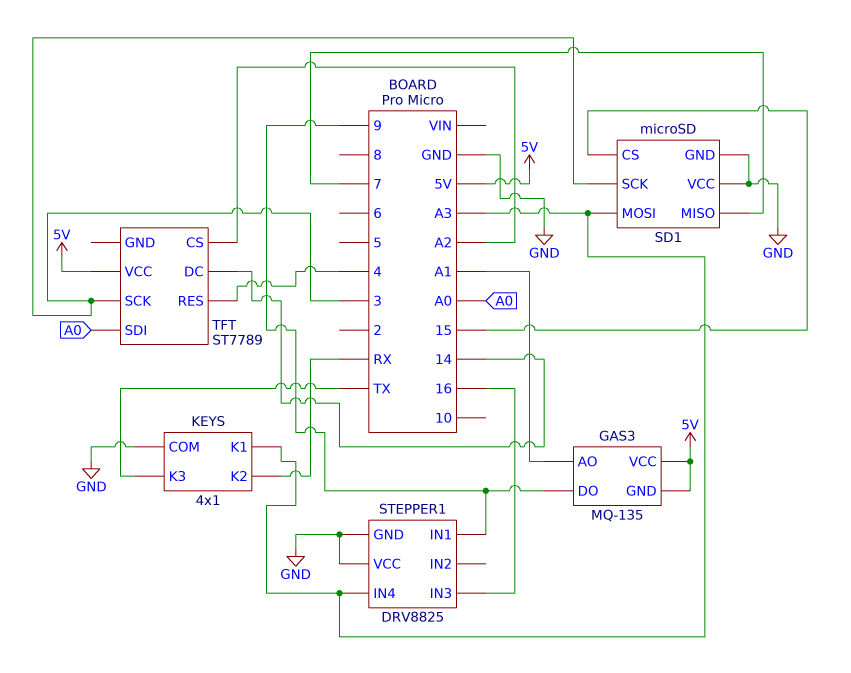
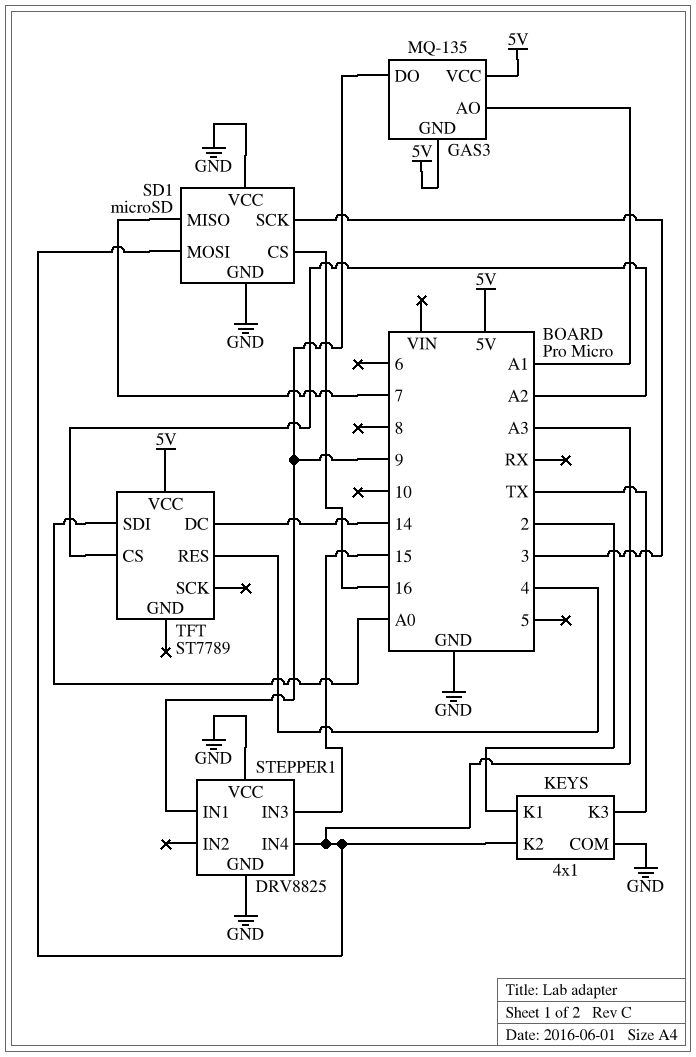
KEYS pin K1: A3 -> 2
KEYS pin K2: RX -> A3
SD1 pin CS: 15 -> 16
STEPPER1 pin IN3: 16 -> 15
TFT pin SCK: 3 -> none

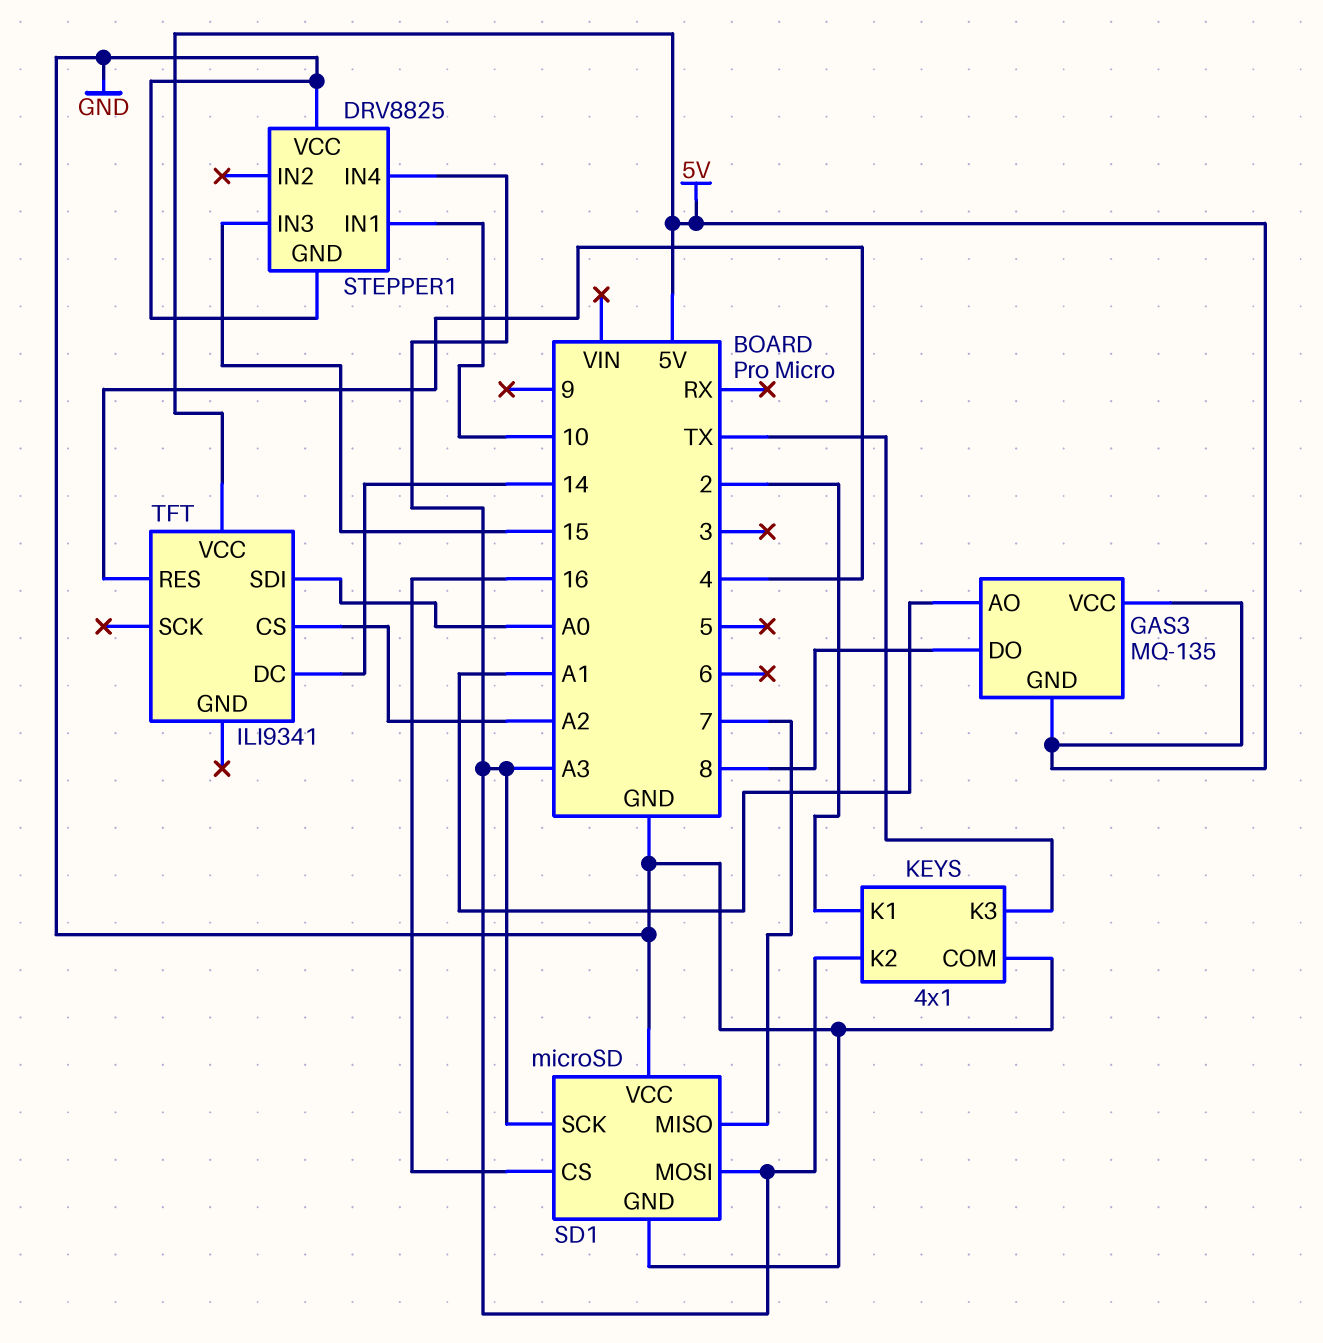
GAS3 pin DO: 9 -> 8
SD1 pin SCK: 3 -> A3
STEPPER1 pin IN1: 9 -> 10
TFT: ST7789 -> ILI9341

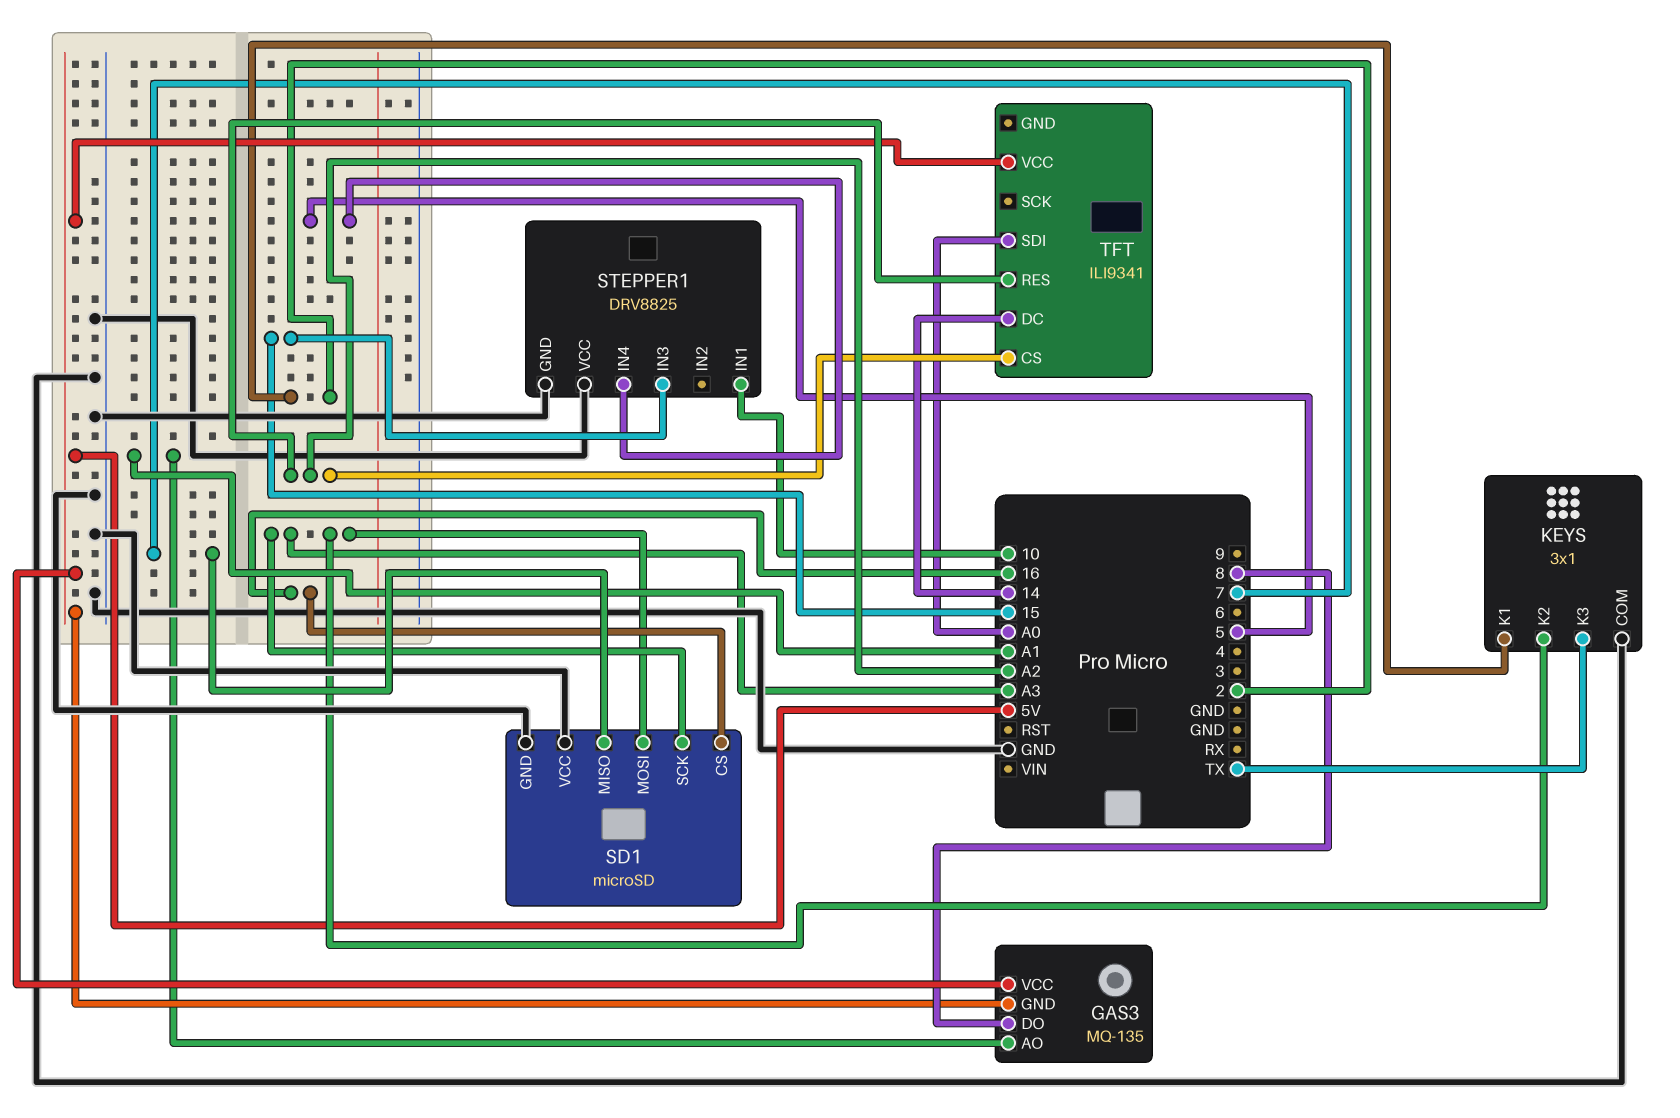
KEYS: 4x1 -> 3x1
STEPPER1 pin IN4: A3 -> 5
TFT pin RES: 4 -> A2

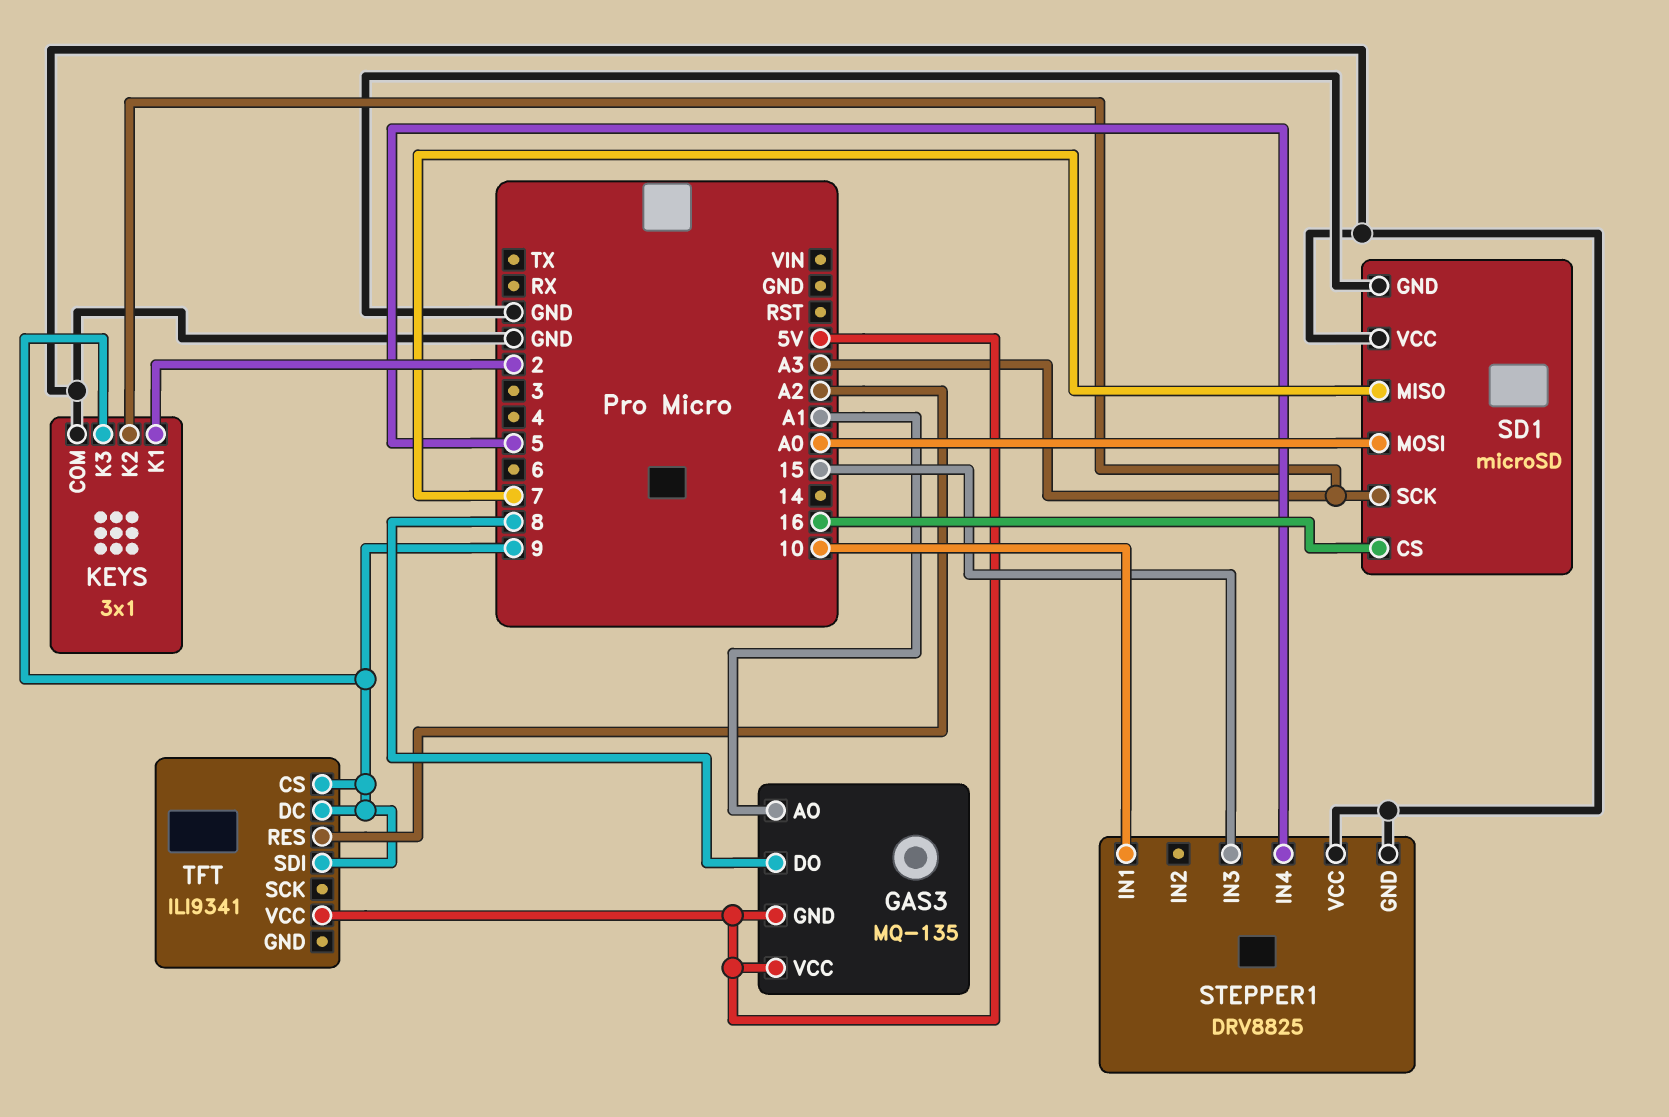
KEYS pin K3: TX -> 9
SD1 pin MOSI: A3 -> A0
TFT pin CS: A2 -> 9
TFT pin DC: 14 -> 9
TFT pin SDI: A0 -> 9

